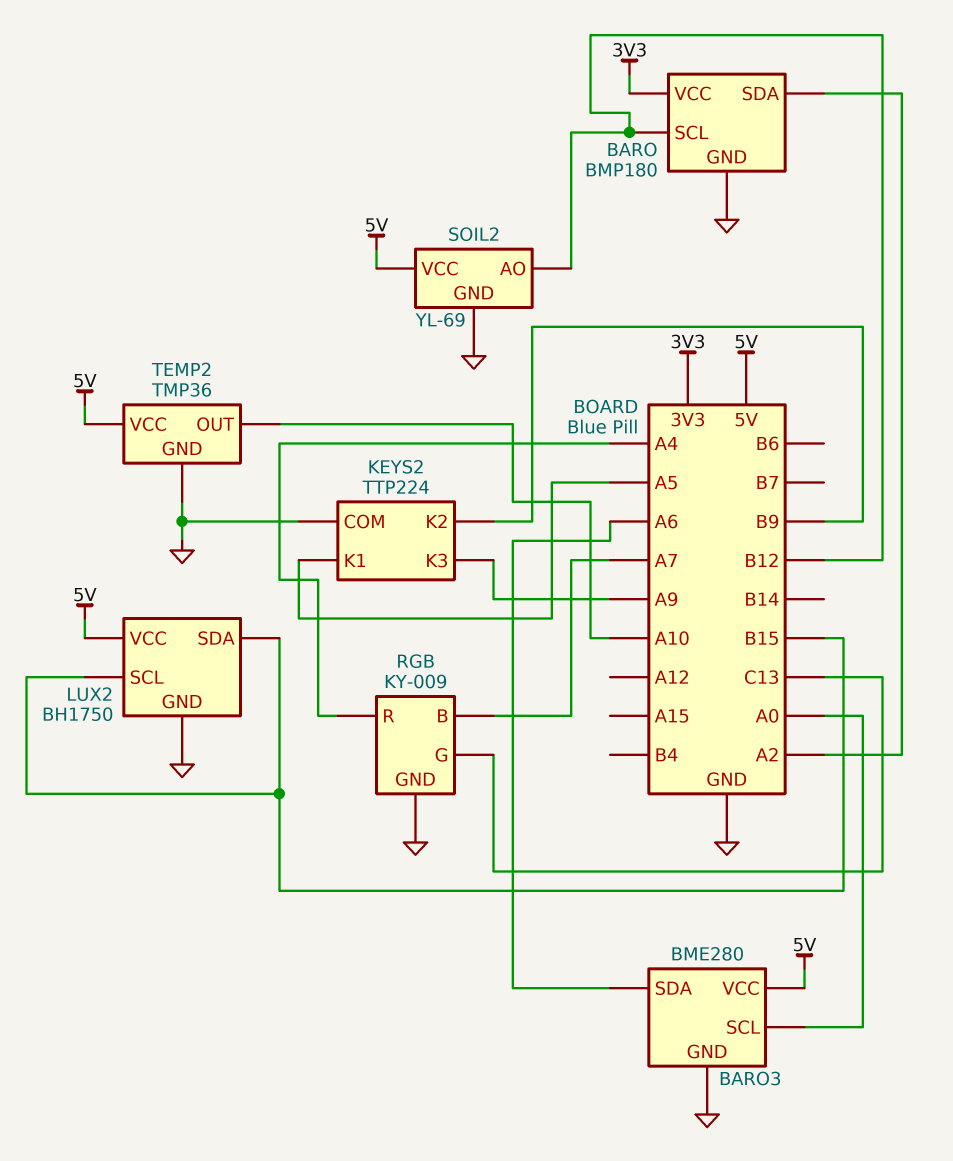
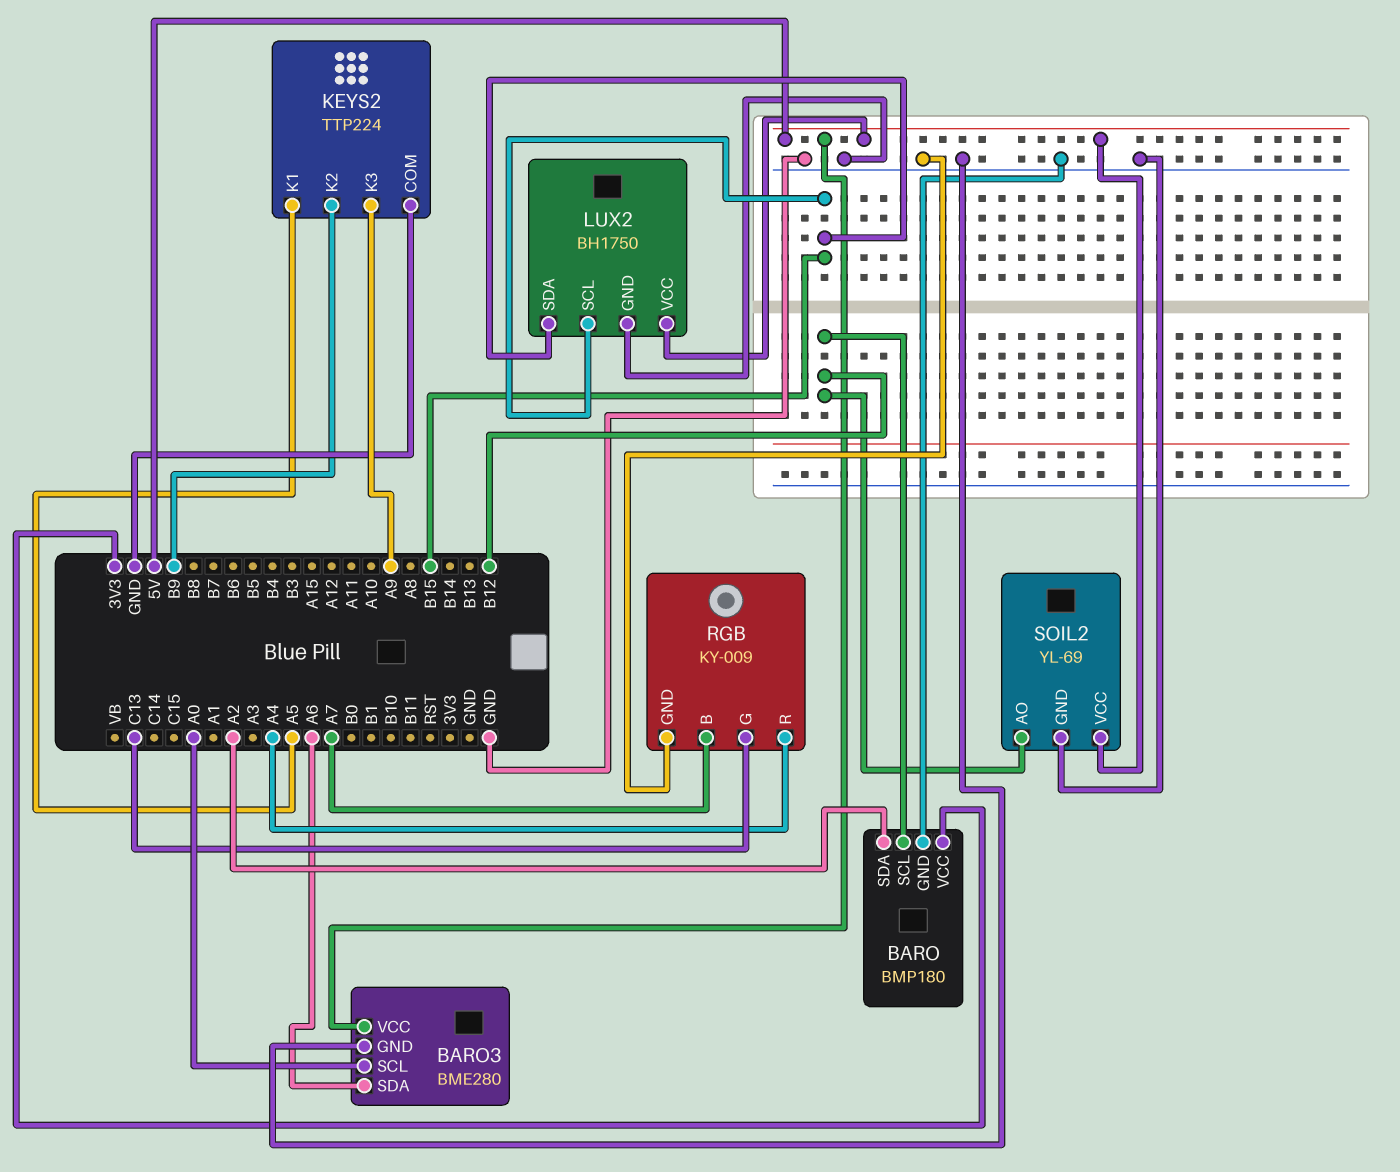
TEMP2: TMP36 -> none
TEMP2 pin GND: GND -> none
TEMP2 pin OUT: A10 -> none
TEMP2 pin VCC: 5V -> none

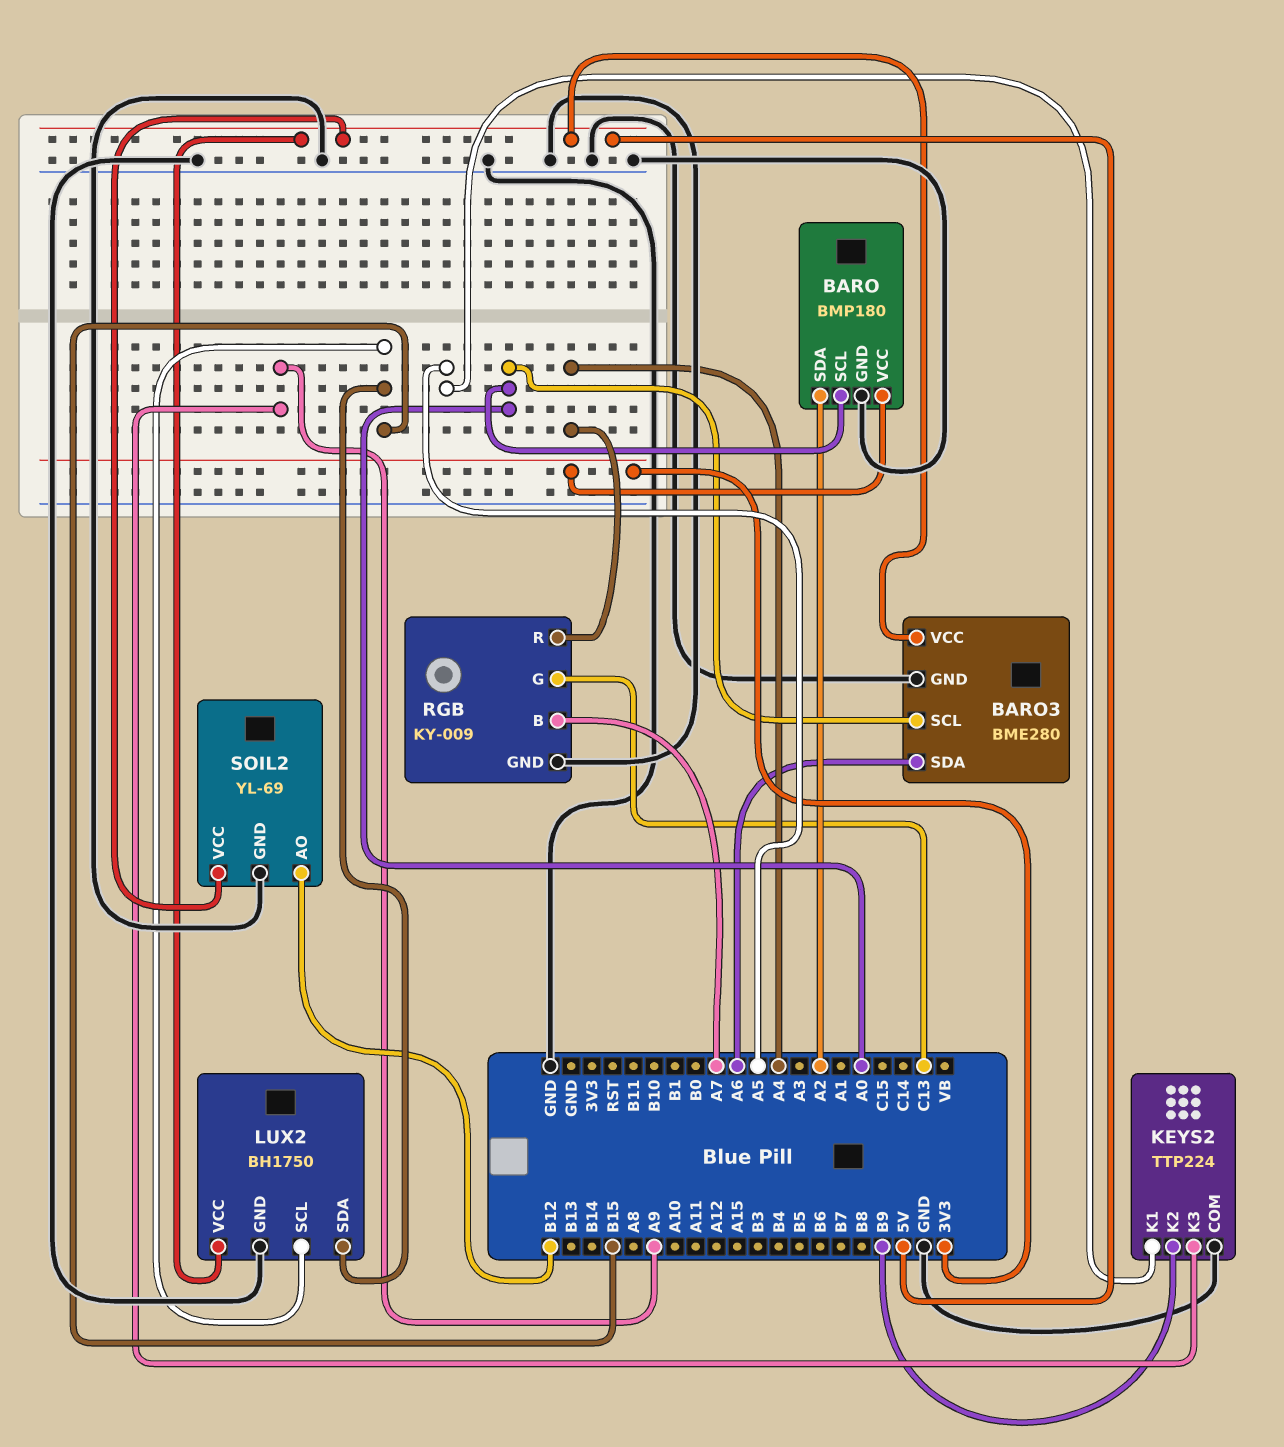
BARO pin SCL: B12 -> A0

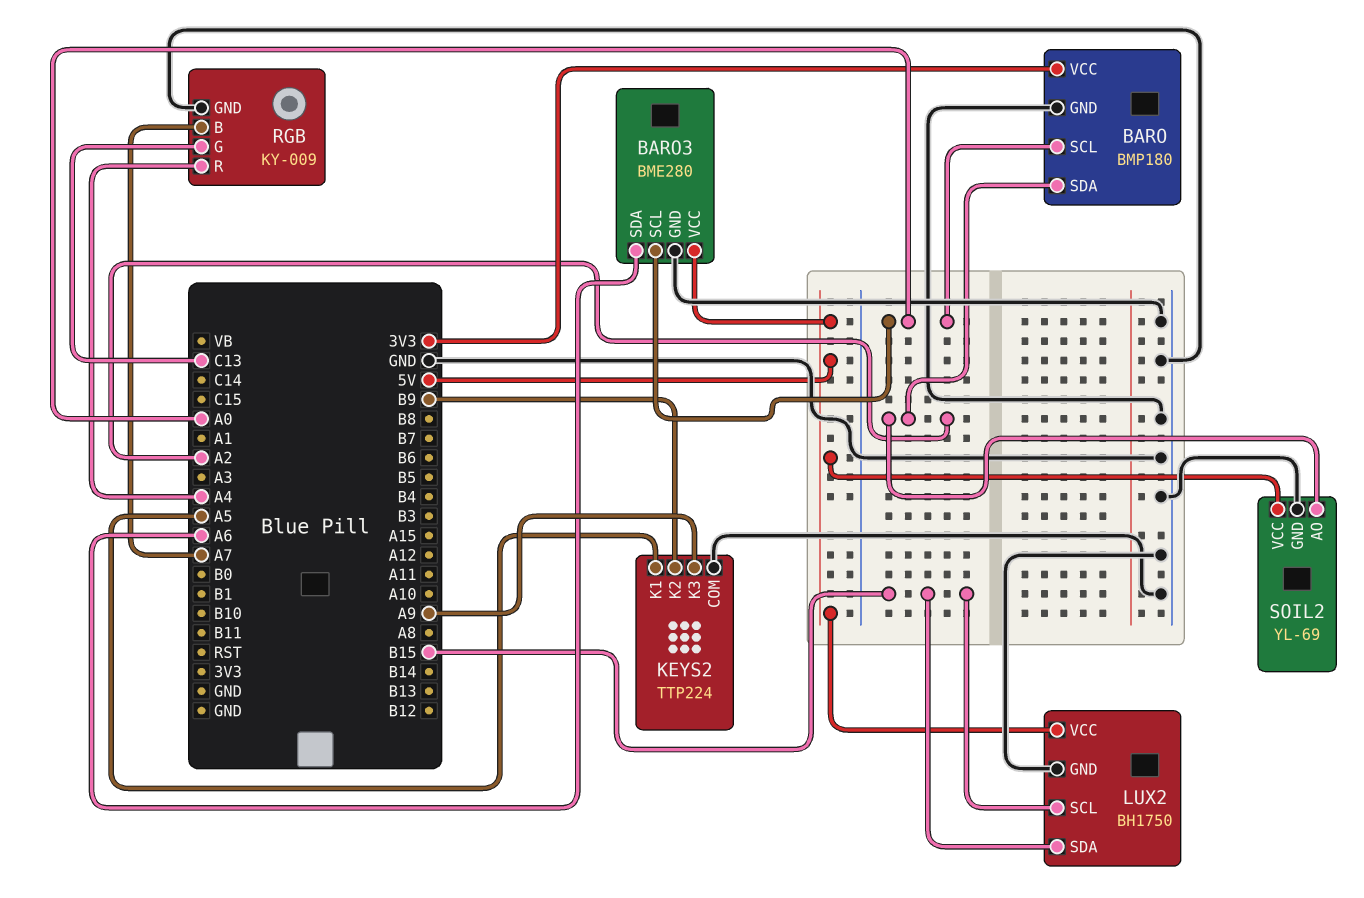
SOIL2 pin AO: B12 -> A2

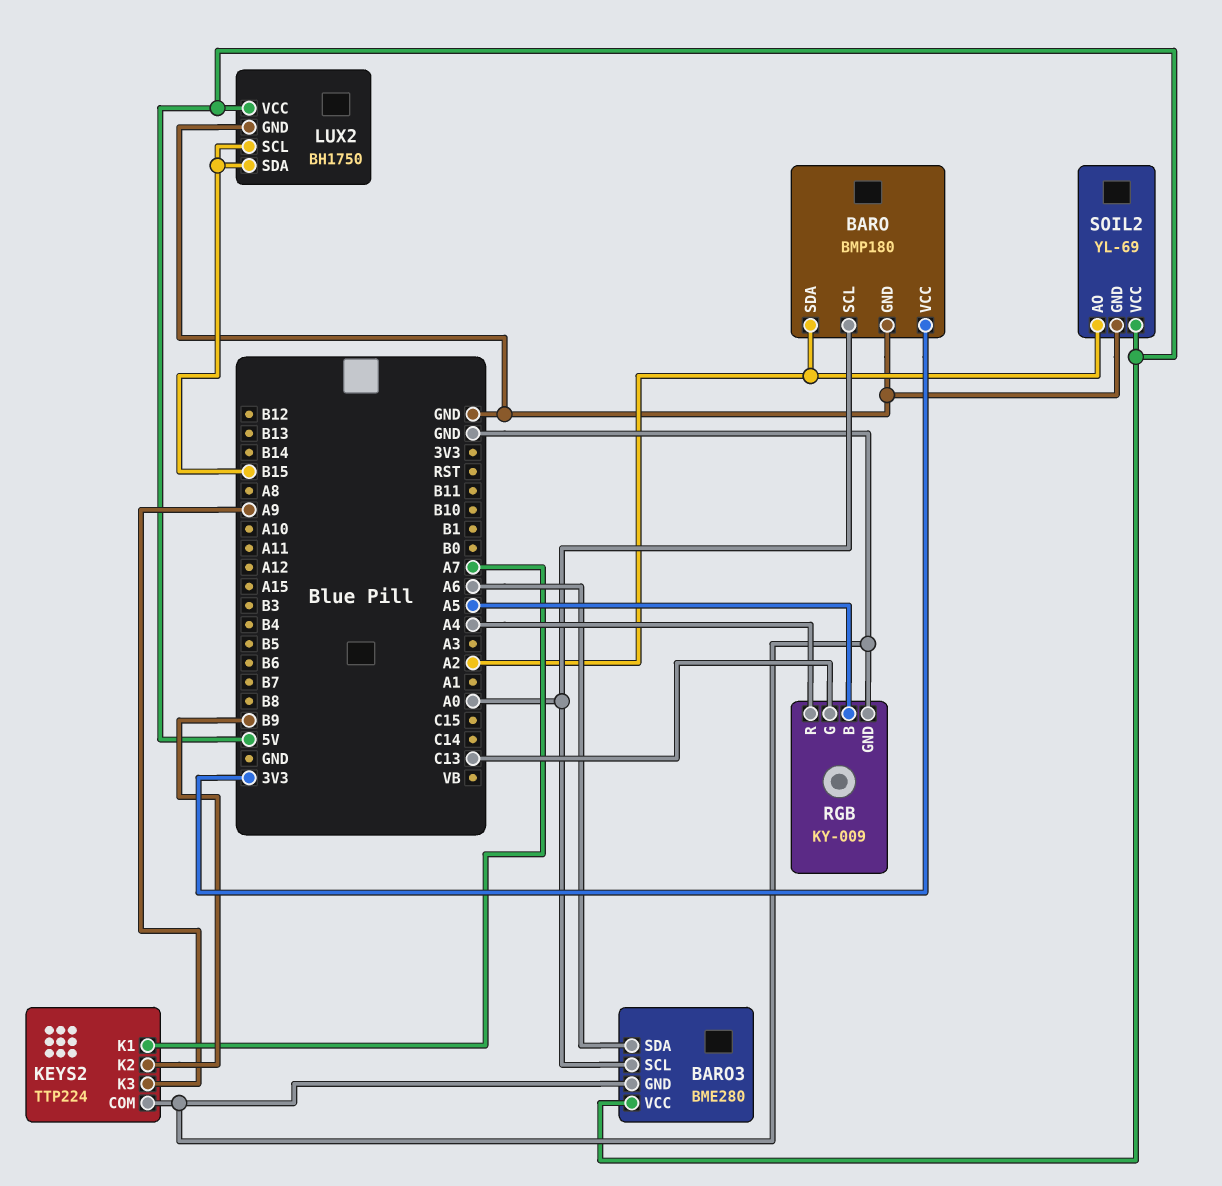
KEYS2 pin K1: A5 -> A7
RGB pin B: A7 -> A5

